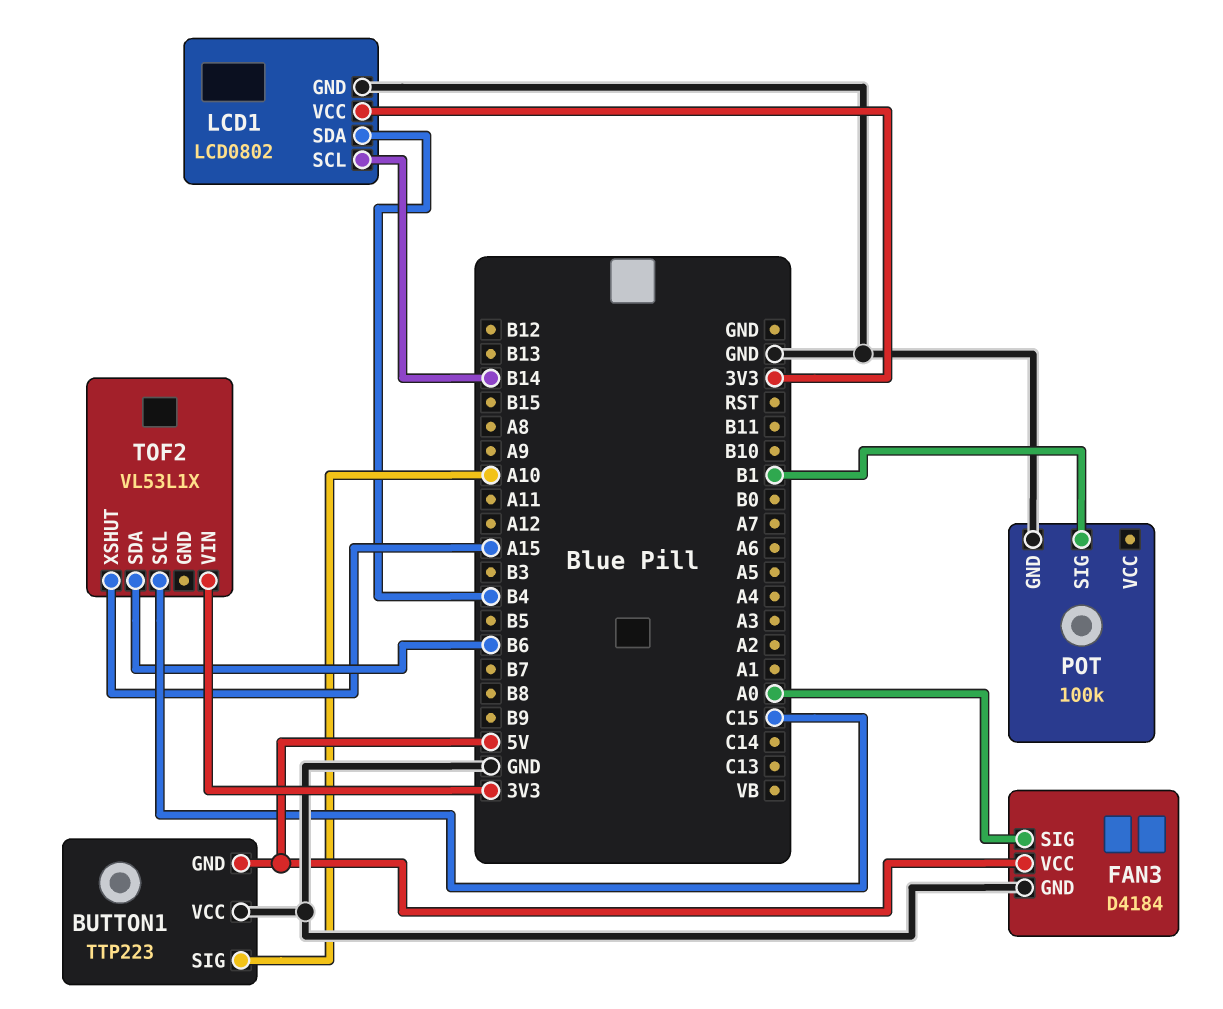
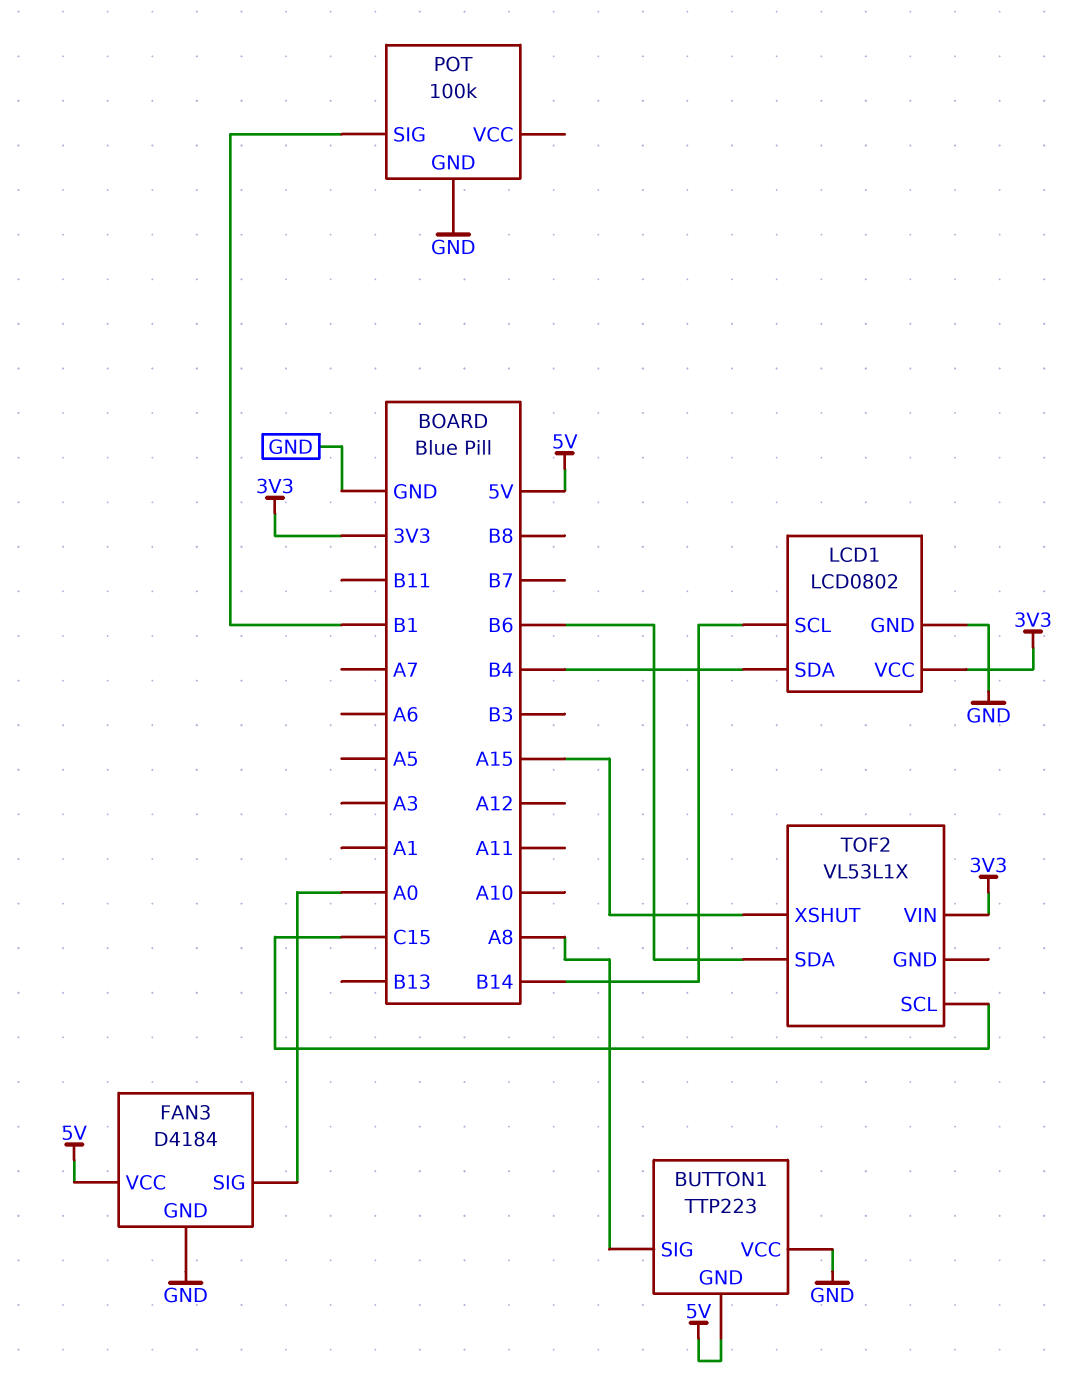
BUTTON1 pin SIG: A10 -> A8

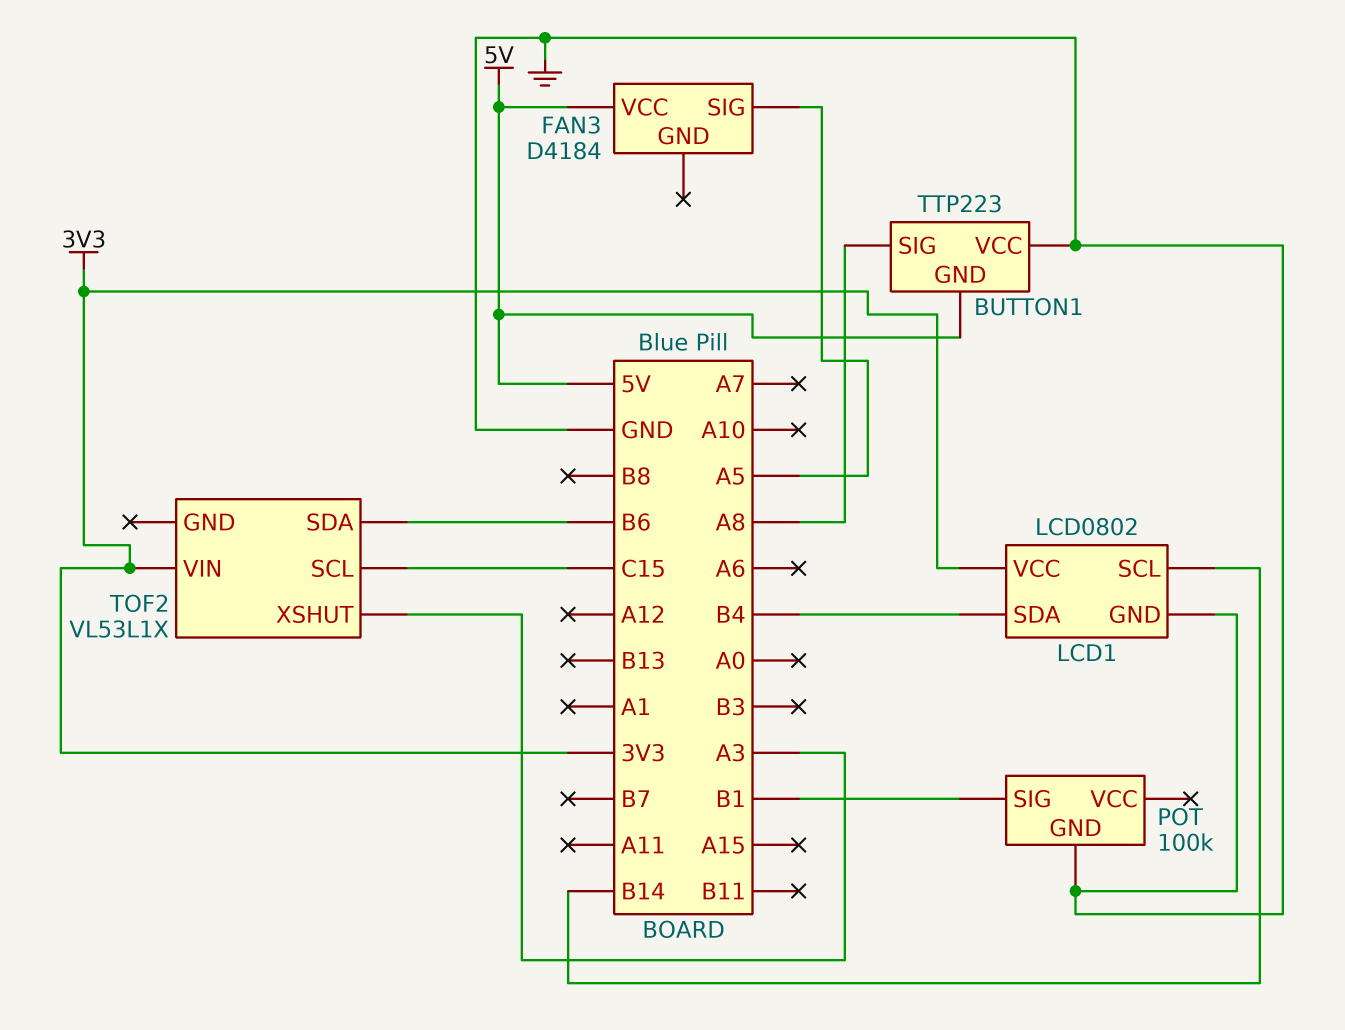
FAN3 pin GND: GND -> none
FAN3 pin SIG: A0 -> A5
TOF2 pin XSHUT: A15 -> A3

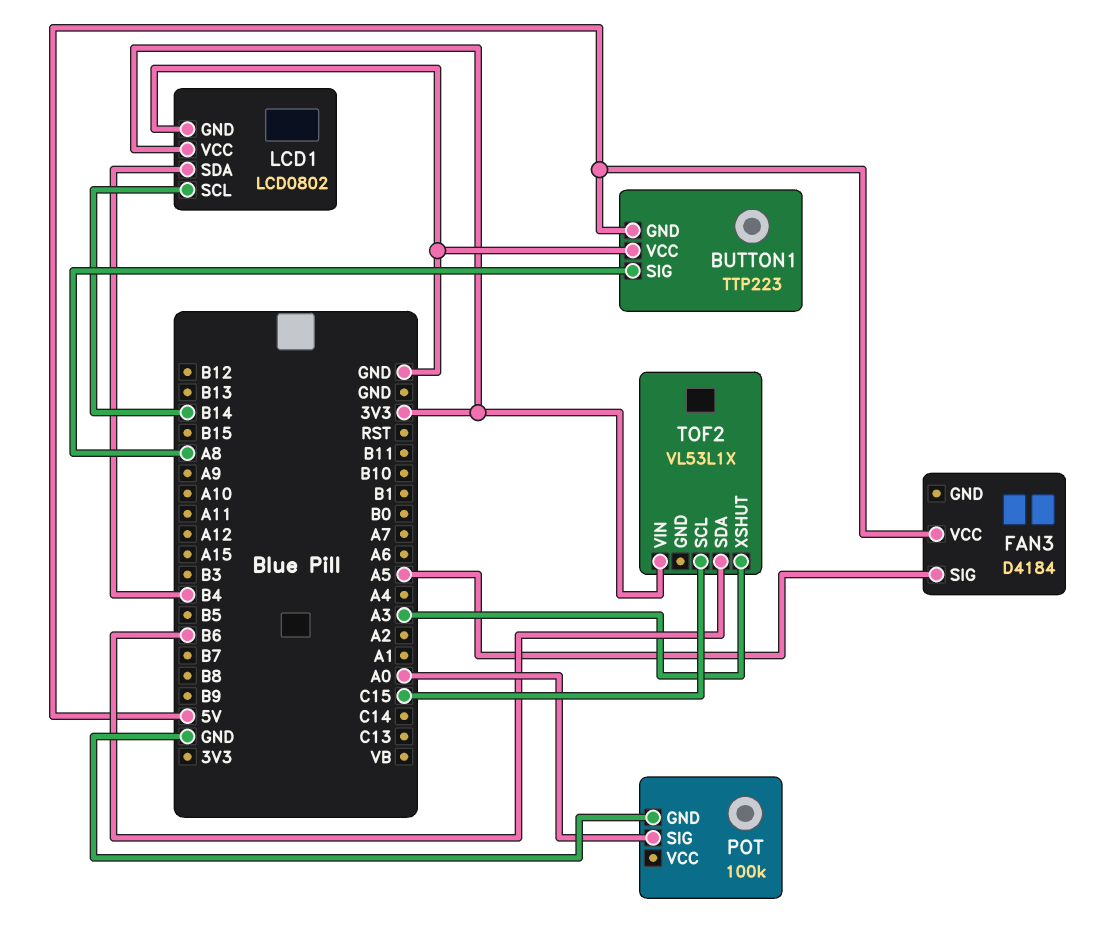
POT pin SIG: B1 -> A0

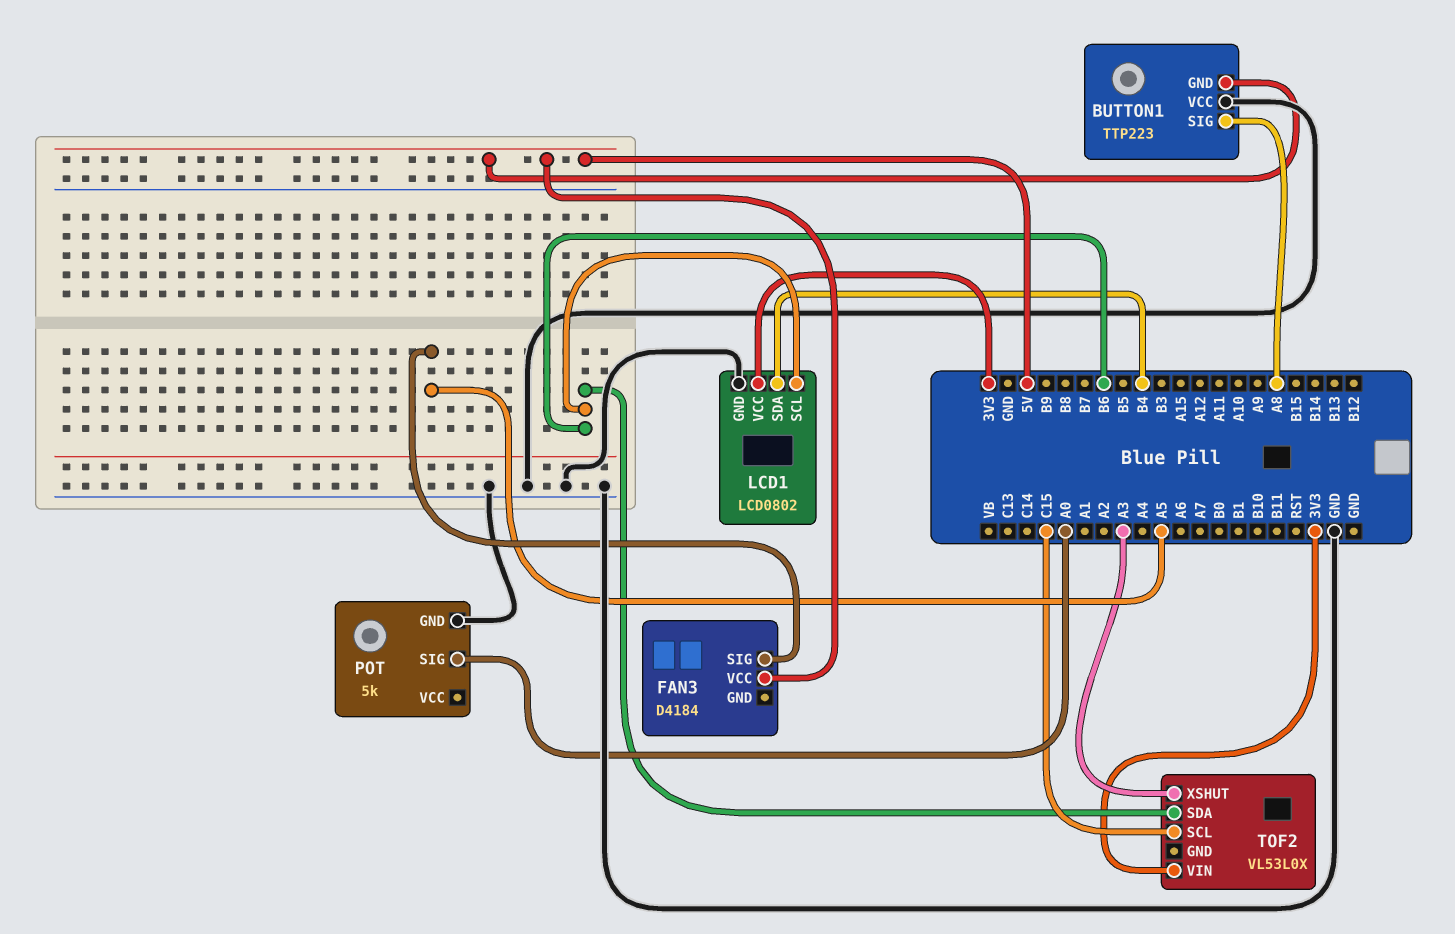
LCD1 pin SCL: B14 -> B6
POT: 100k -> 5k
TOF2: VL53L1X -> VL53L0X

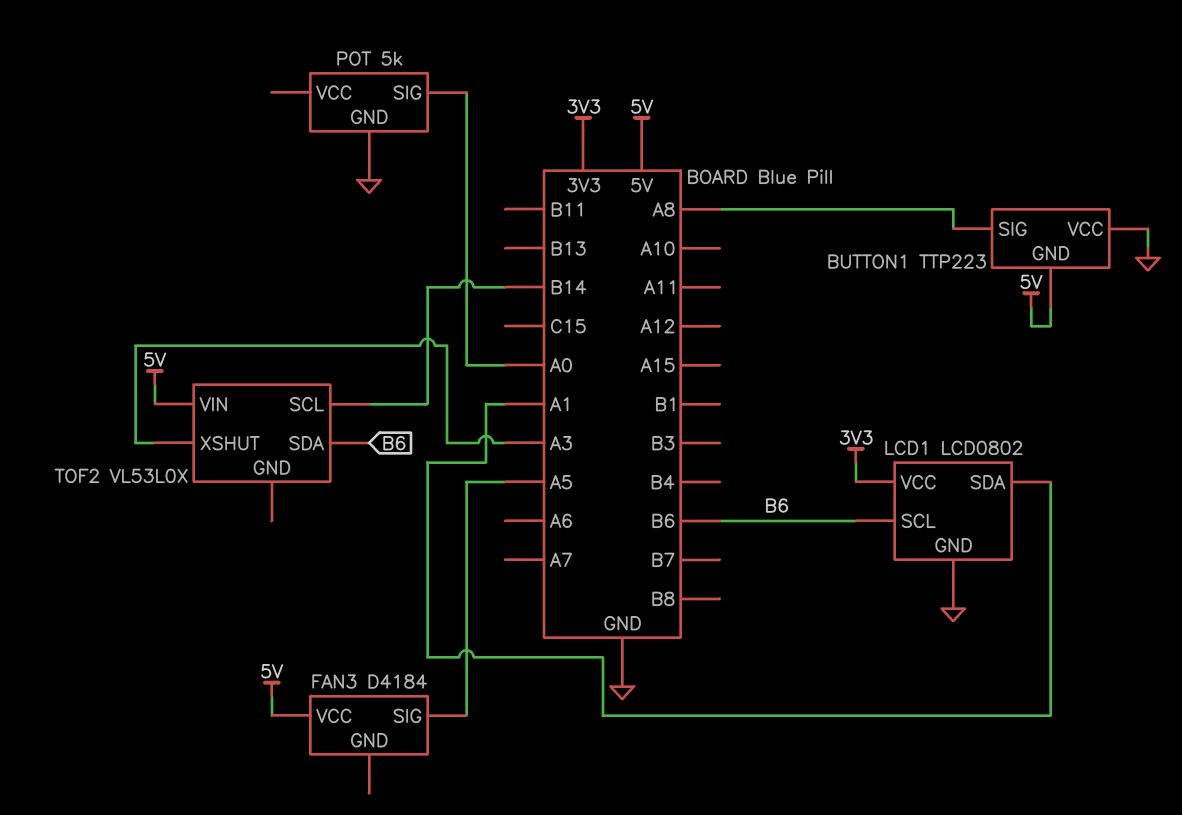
LCD1 pin SDA: B4 -> A1
TOF2 pin SCL: C15 -> B14
TOF2 pin VIN: 3V3 -> 5V

